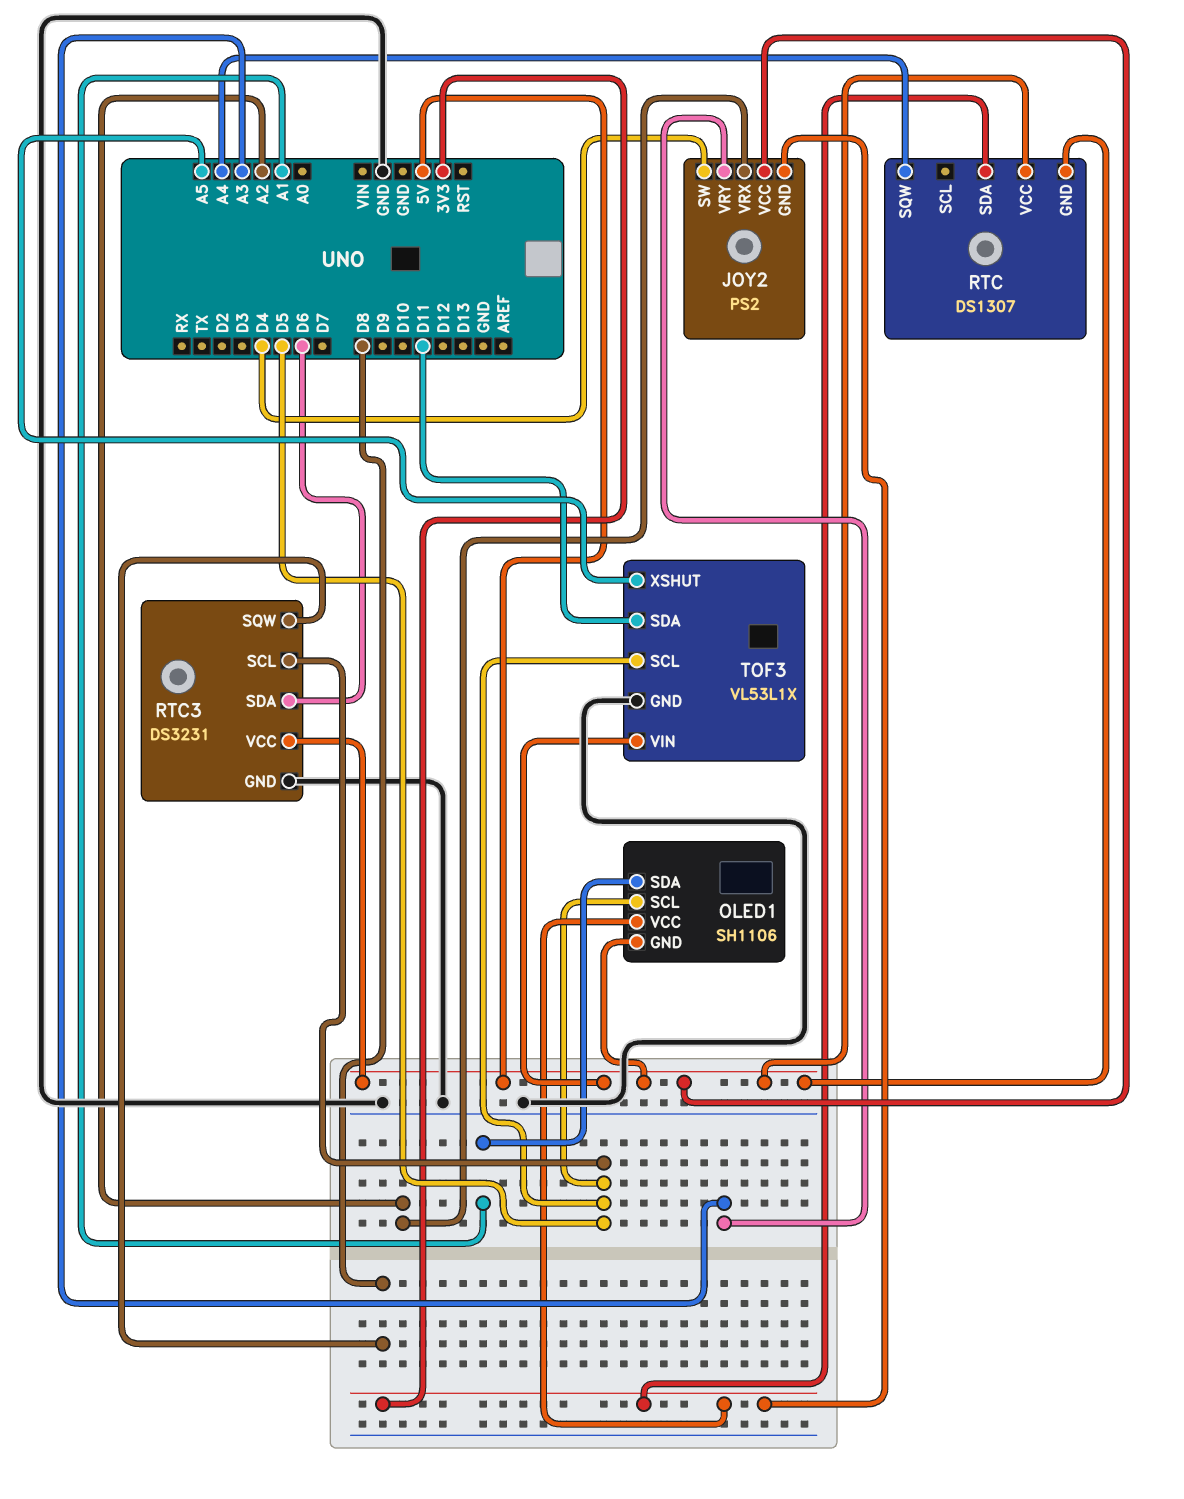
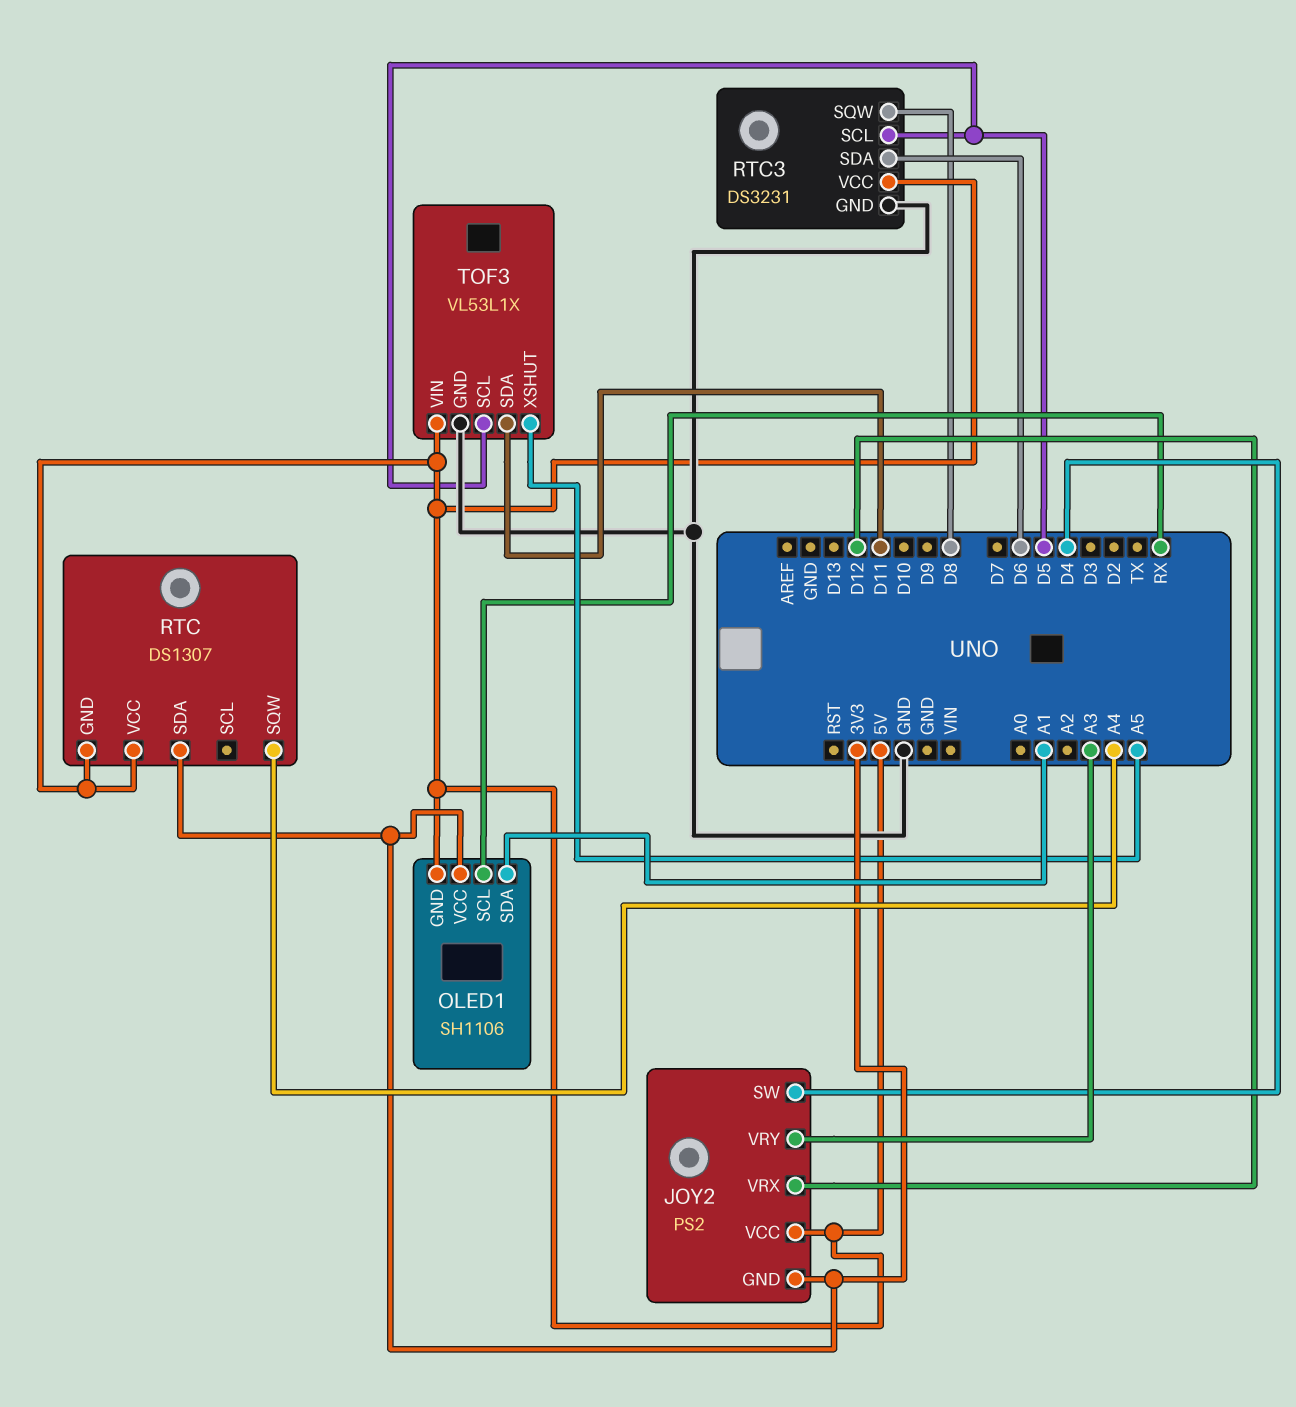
JOY2 pin VRX: A2 -> D12
OLED1 pin SCL: D5 -> RX

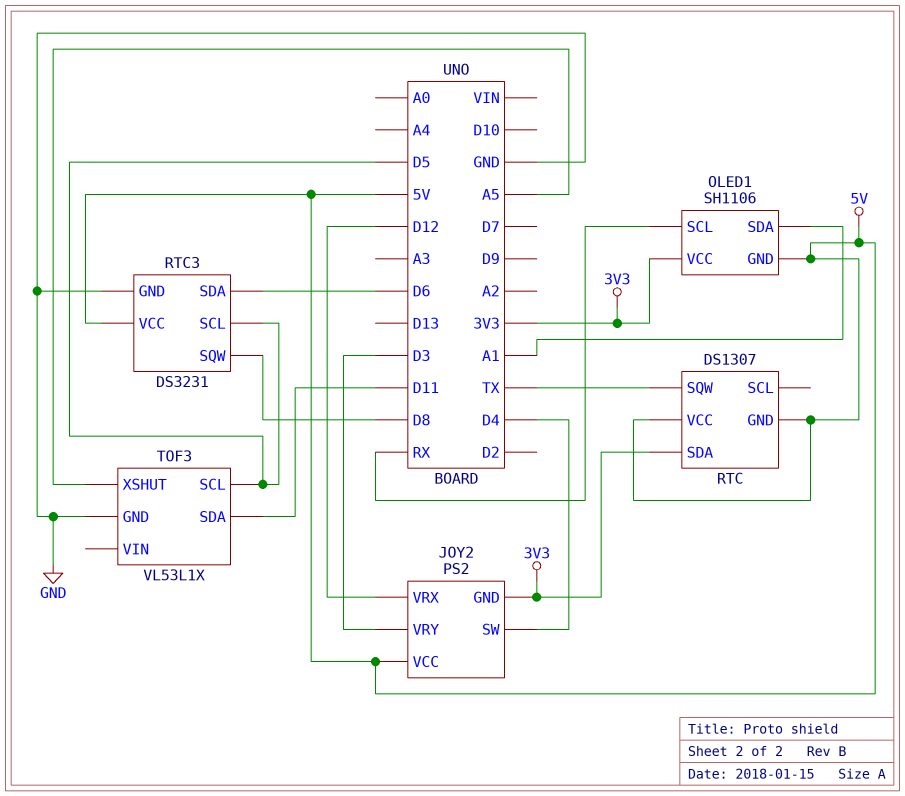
JOY2 pin VRY: A3 -> D3
RTC pin SQW: A4 -> TX
TOF3 pin VIN: 5V -> none

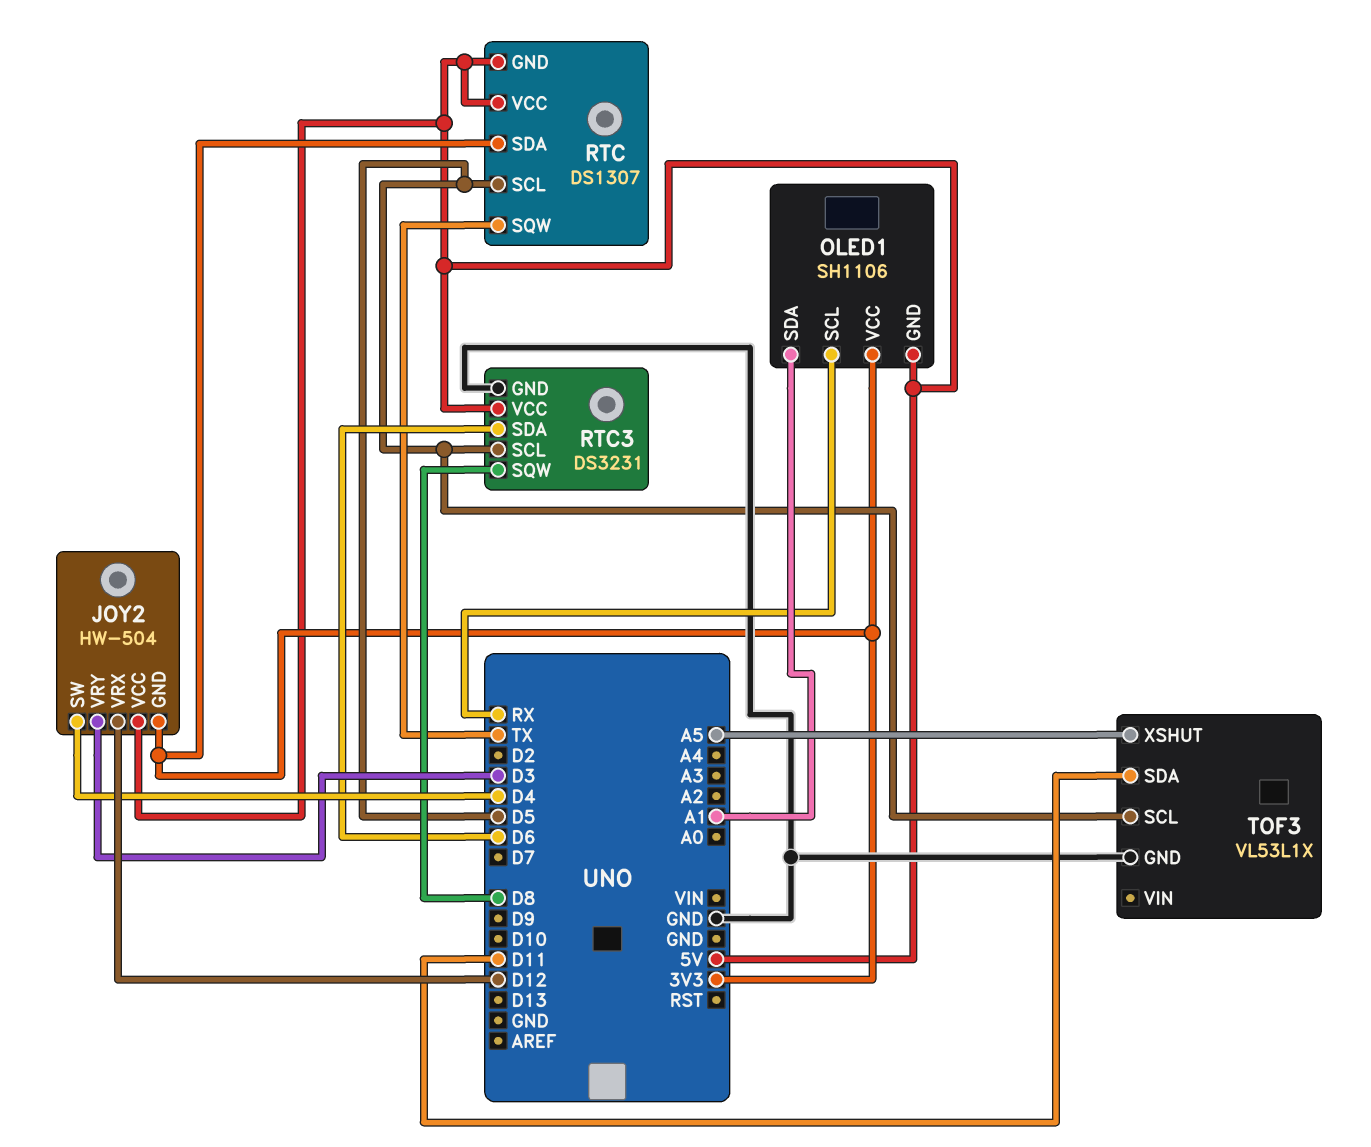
JOY2: PS2 -> HW-504
RTC pin SCL: none -> D5

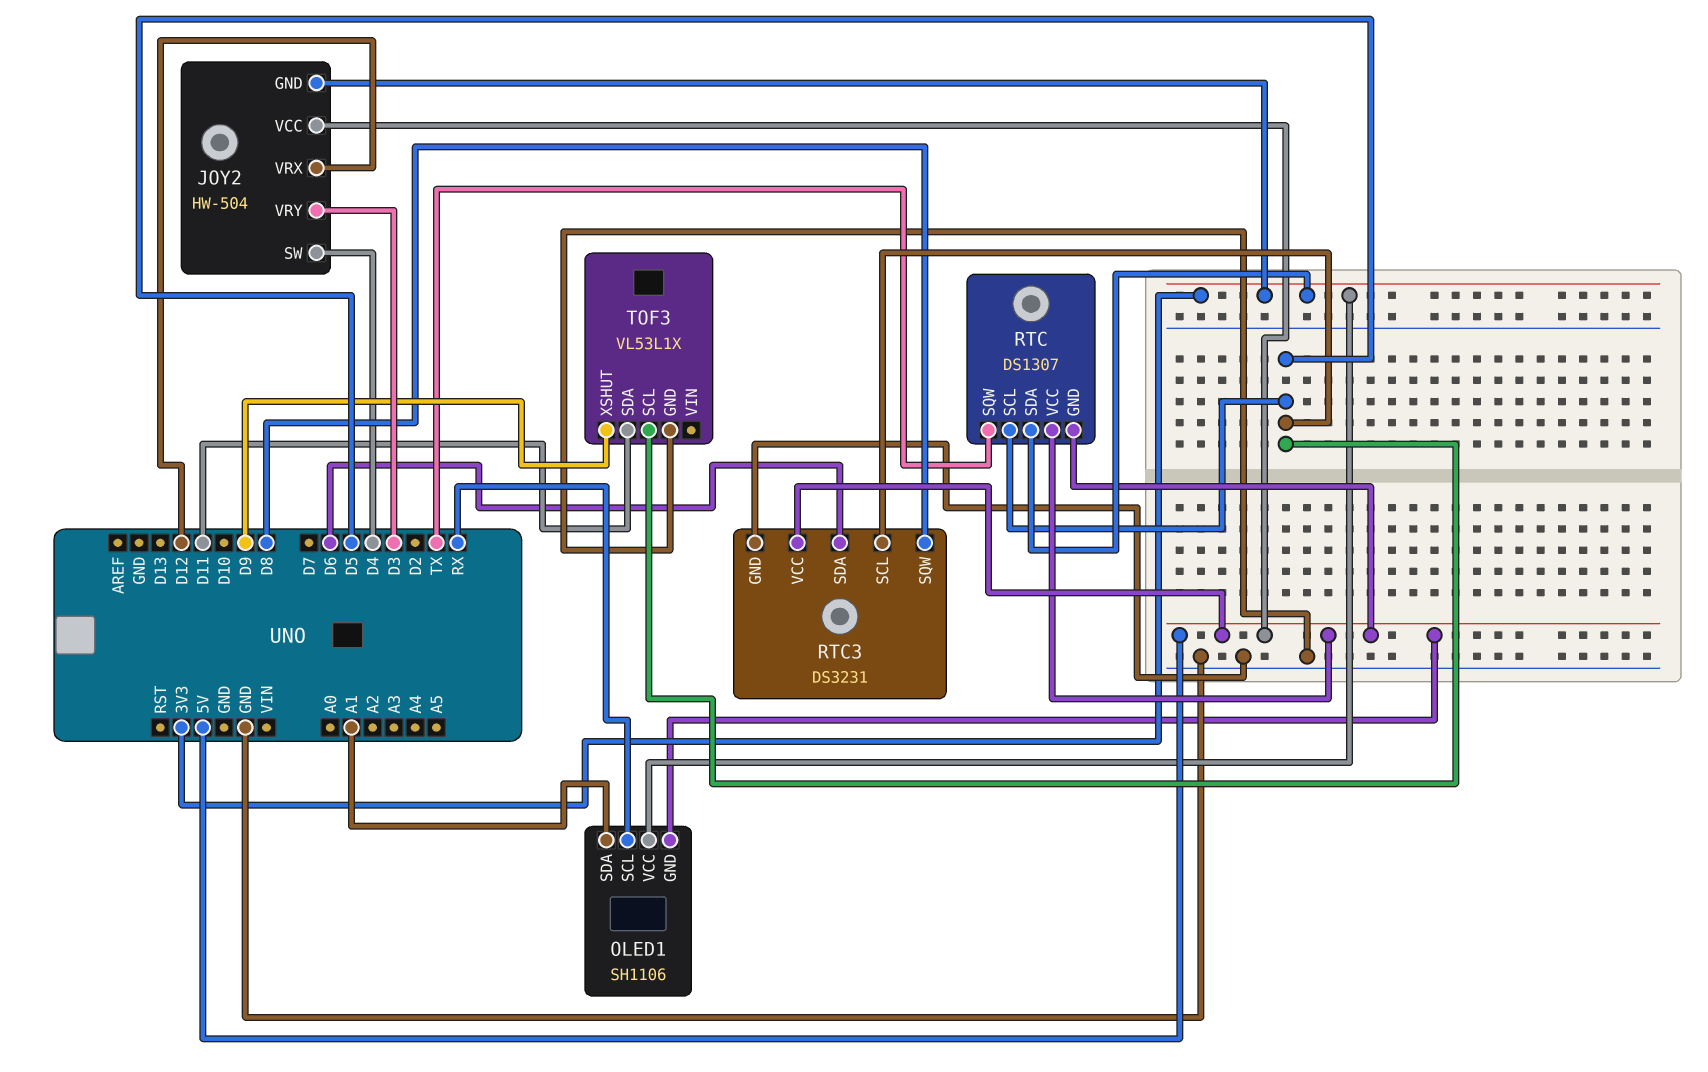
TOF3 pin XSHUT: A5 -> D9

